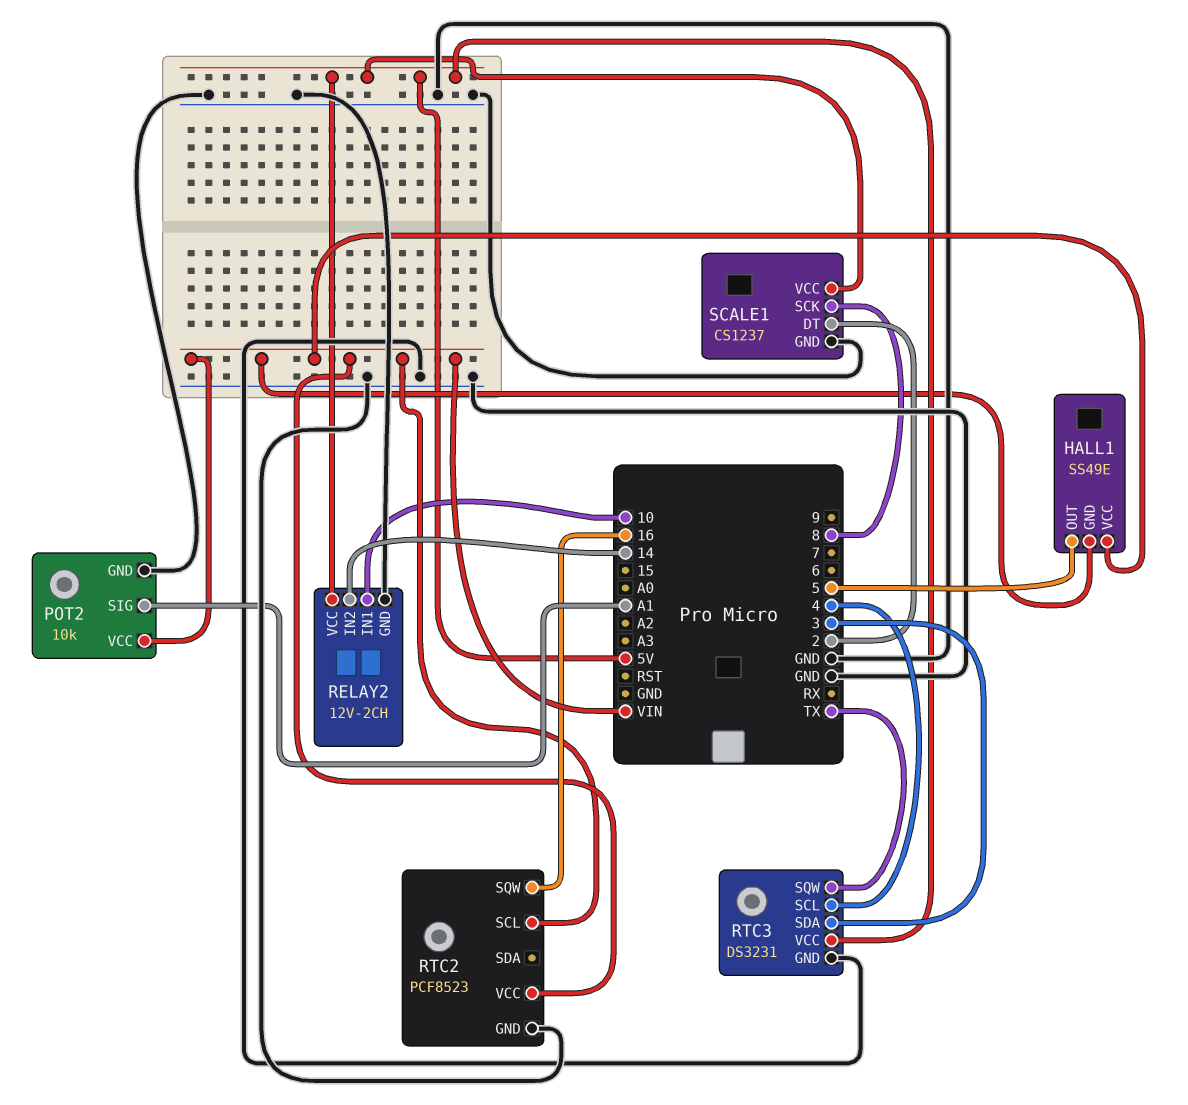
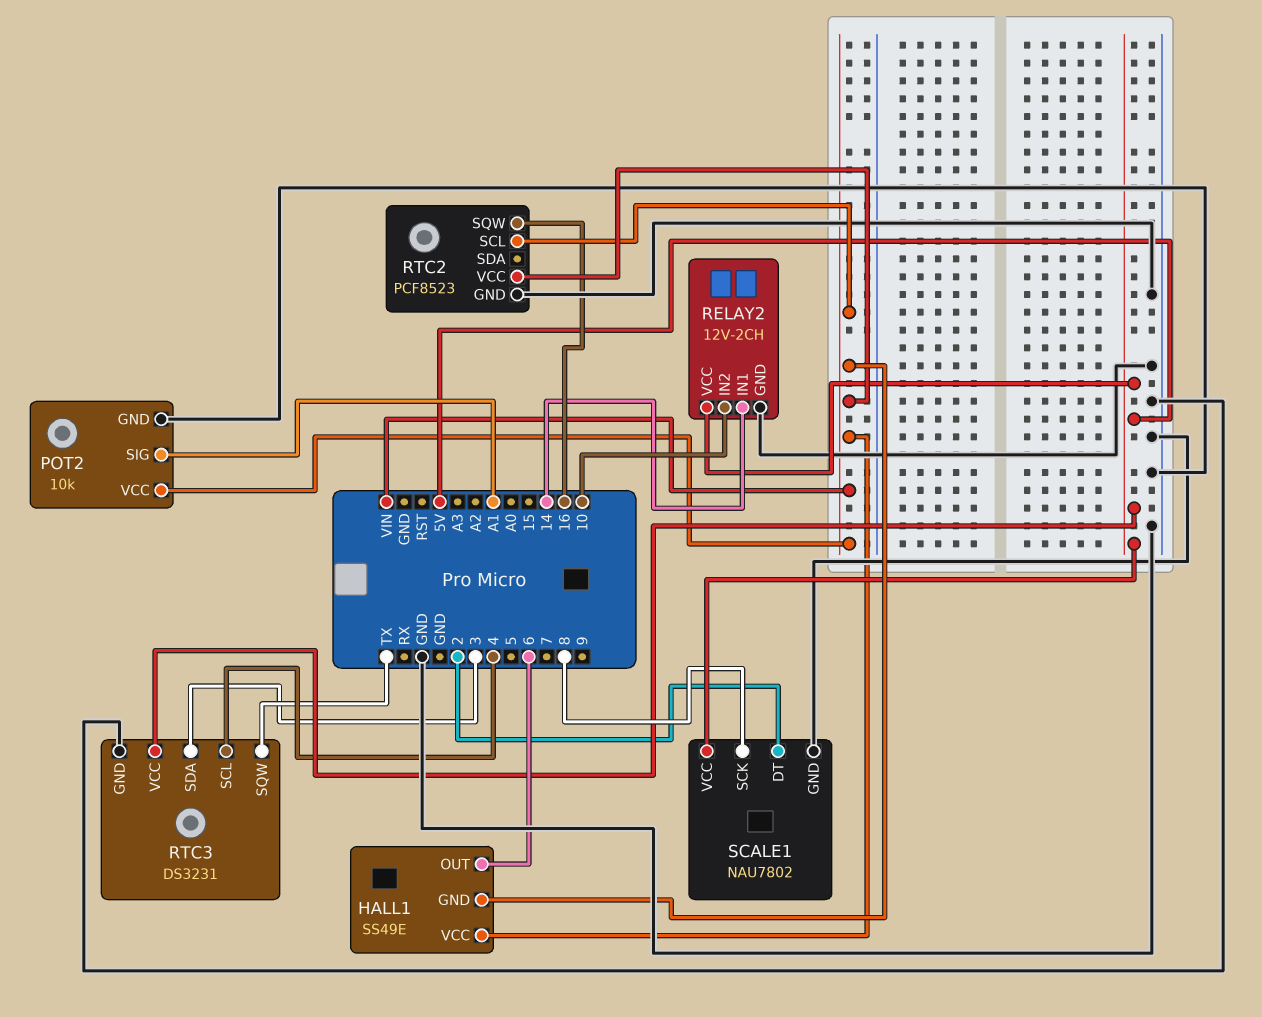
HALL1 pin OUT: 5 -> 6
RELAY2 pin IN1: 10 -> 14
RELAY2 pin IN2: 14 -> 10
SCALE1: CS1237 -> NAU7802

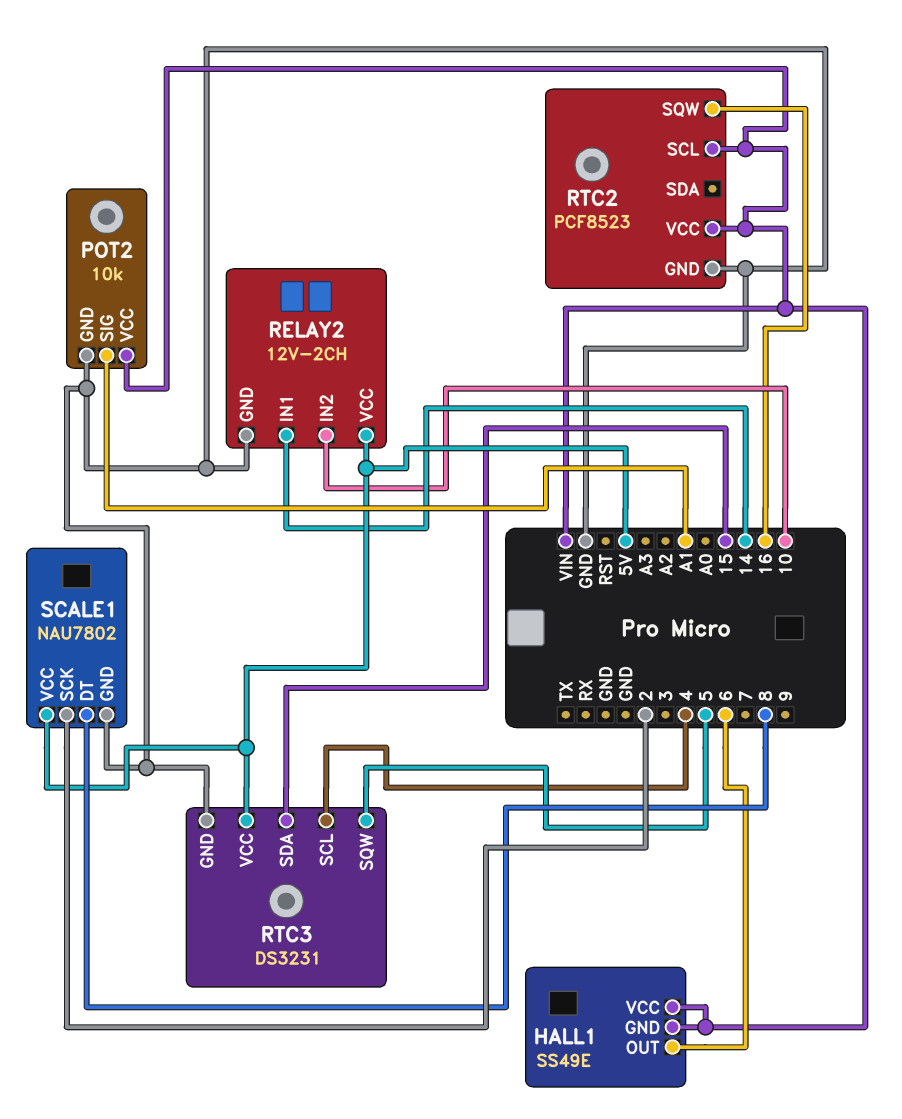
RTC3 pin SDA: 3 -> 15
RTC3 pin SQW: TX -> 5
SCALE1 pin DT: 2 -> 8
SCALE1 pin SCK: 8 -> 2

